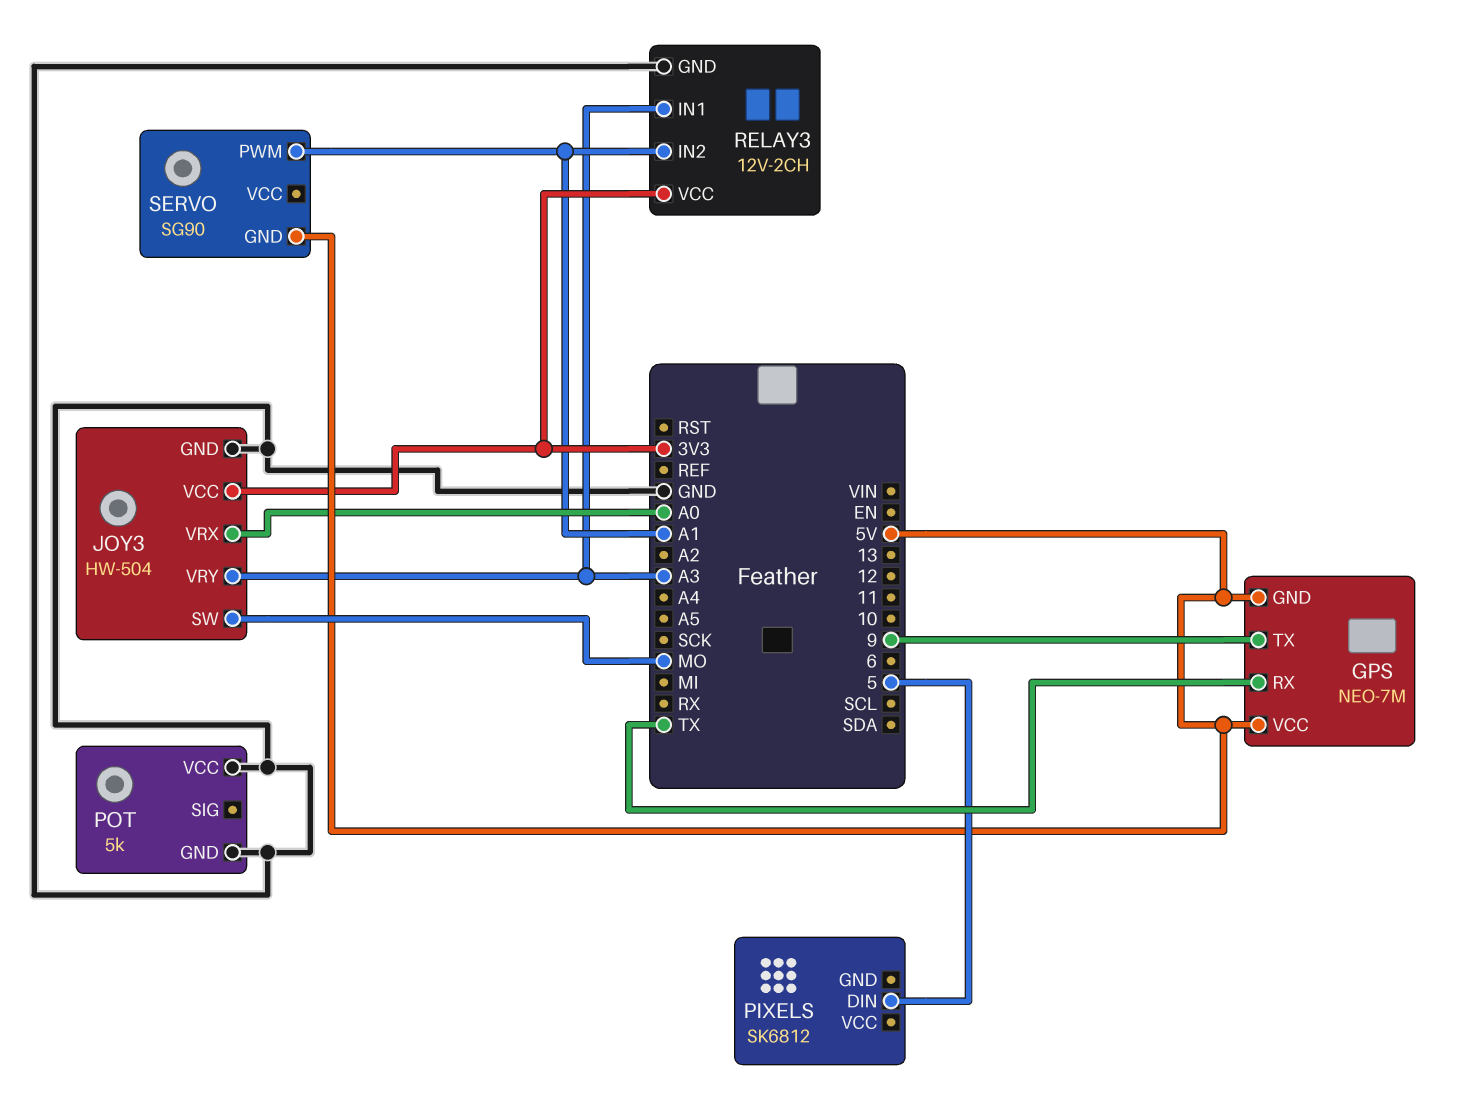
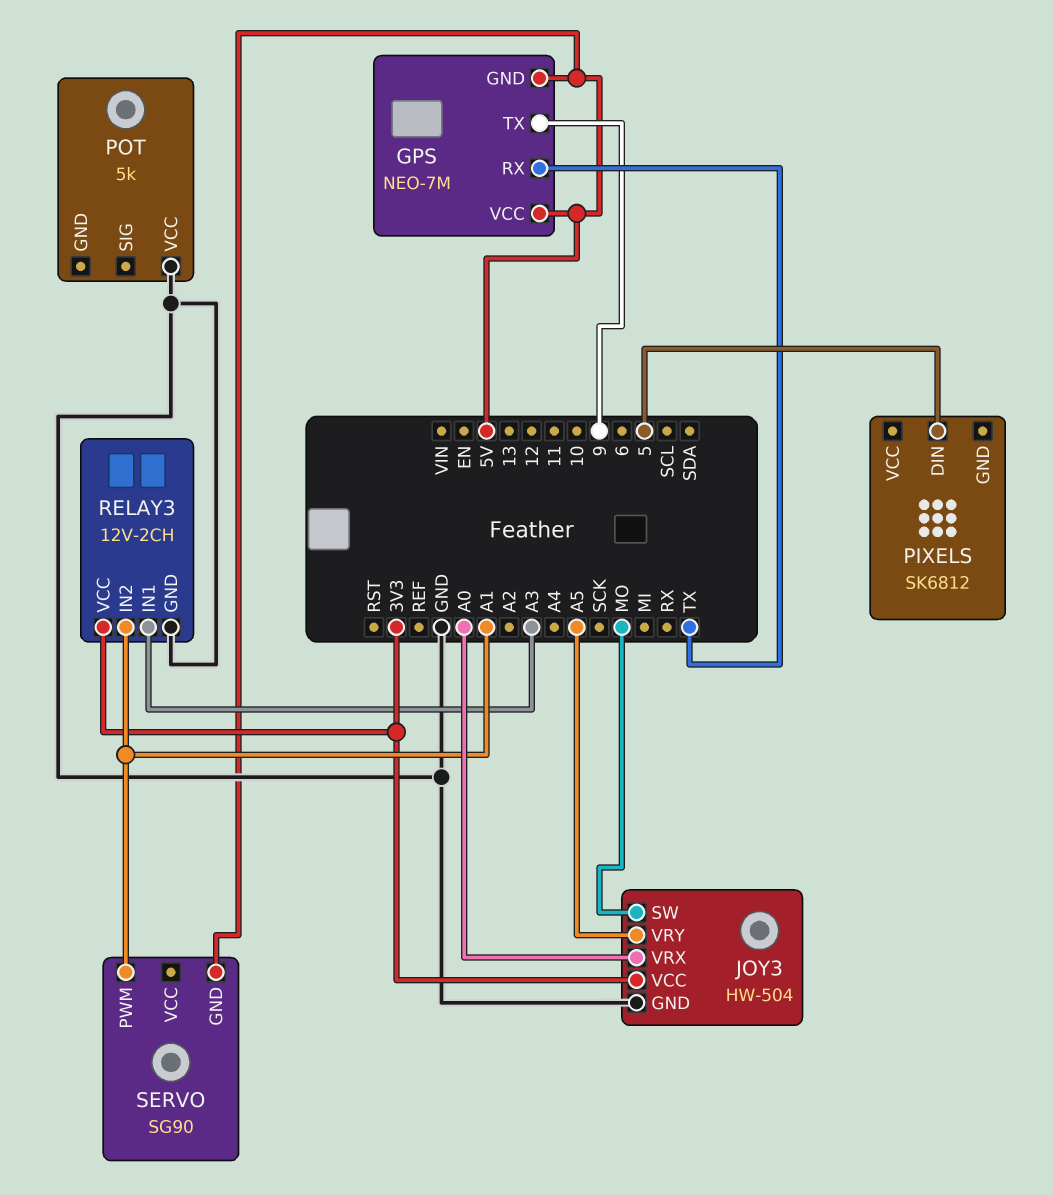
JOY3 pin VRY: A3 -> A5
POT pin GND: GND -> none

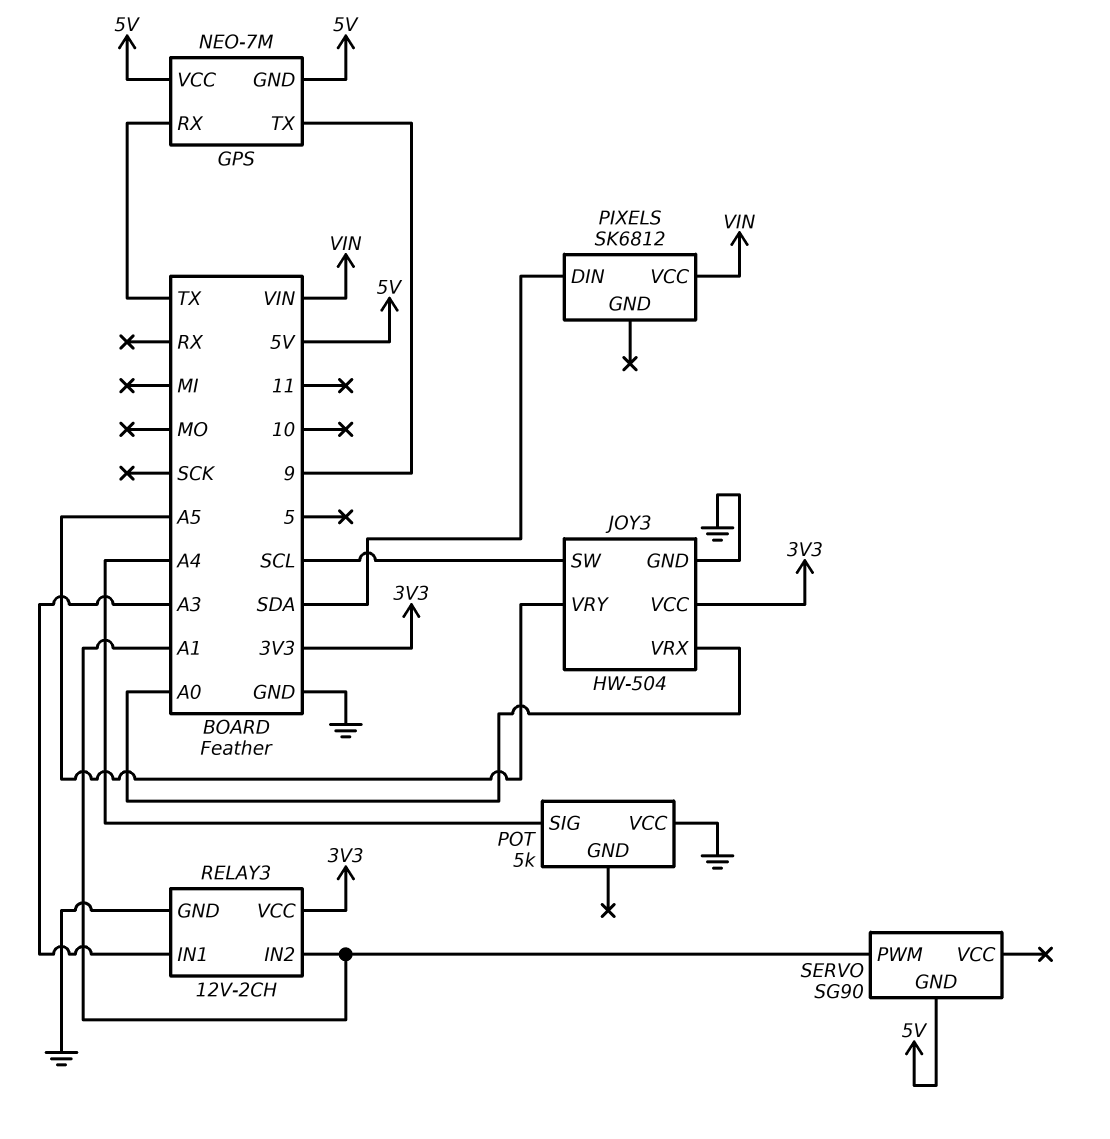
JOY3 pin SW: MO -> SCL
PIXELS pin DIN: 5 -> SDA
PIXELS pin VCC: none -> VIN
POT pin SIG: none -> A4

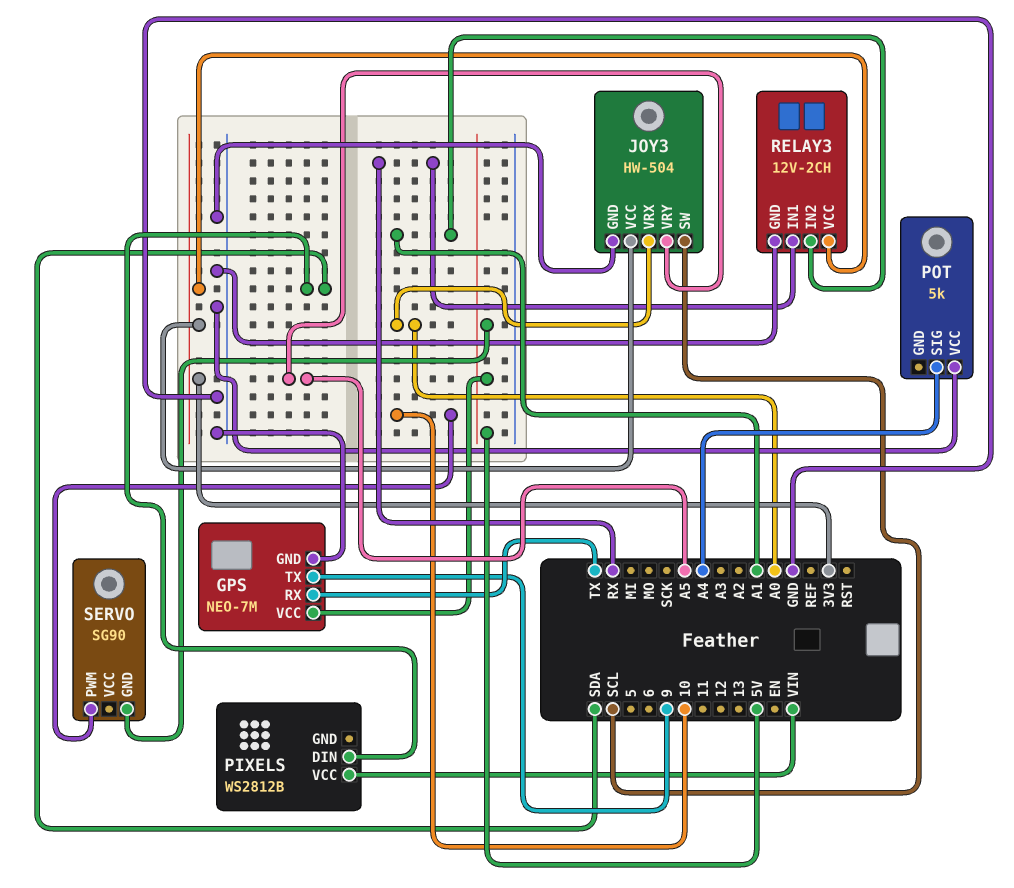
GPS pin GND: 5V -> GND
PIXELS: SK6812 -> WS2812B
RELAY3 pin IN1: A3 -> RX
SERVO pin PWM: A1 -> 10

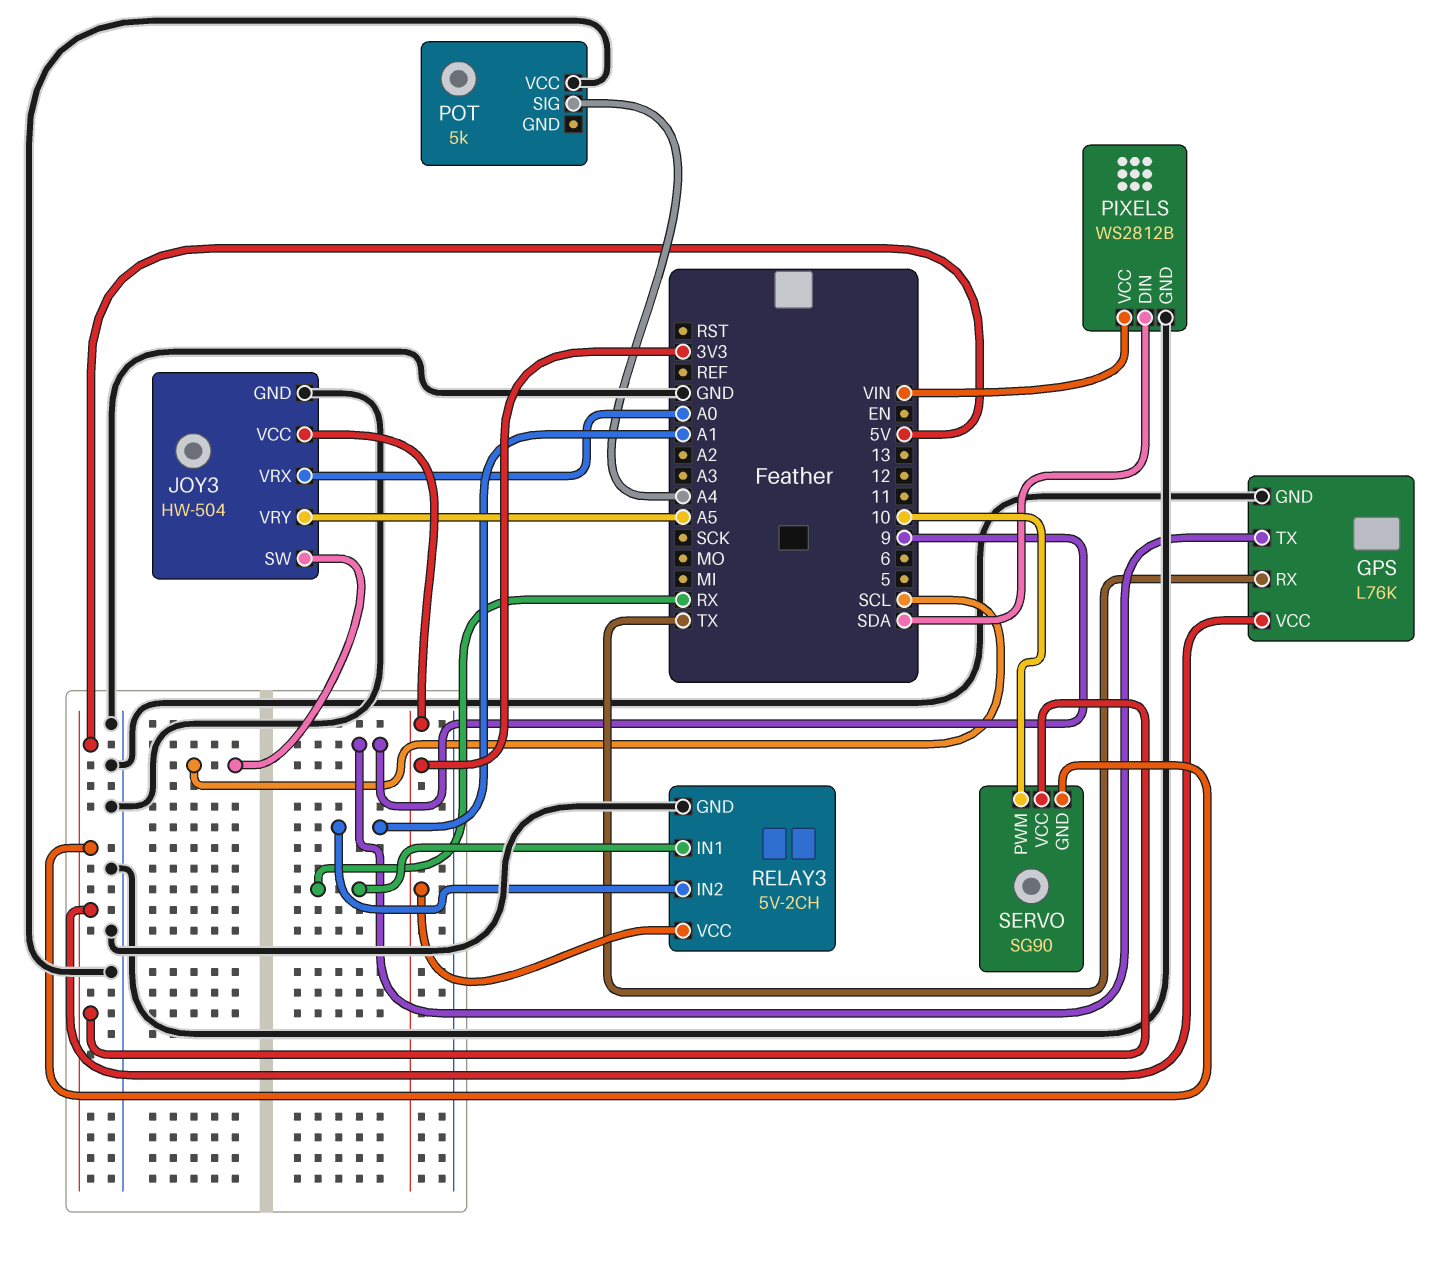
GPS: NEO-7M -> L76K
PIXELS pin GND: none -> GND
RELAY3: 12V-2CH -> 5V-2CH
SERVO pin VCC: none -> 5V

